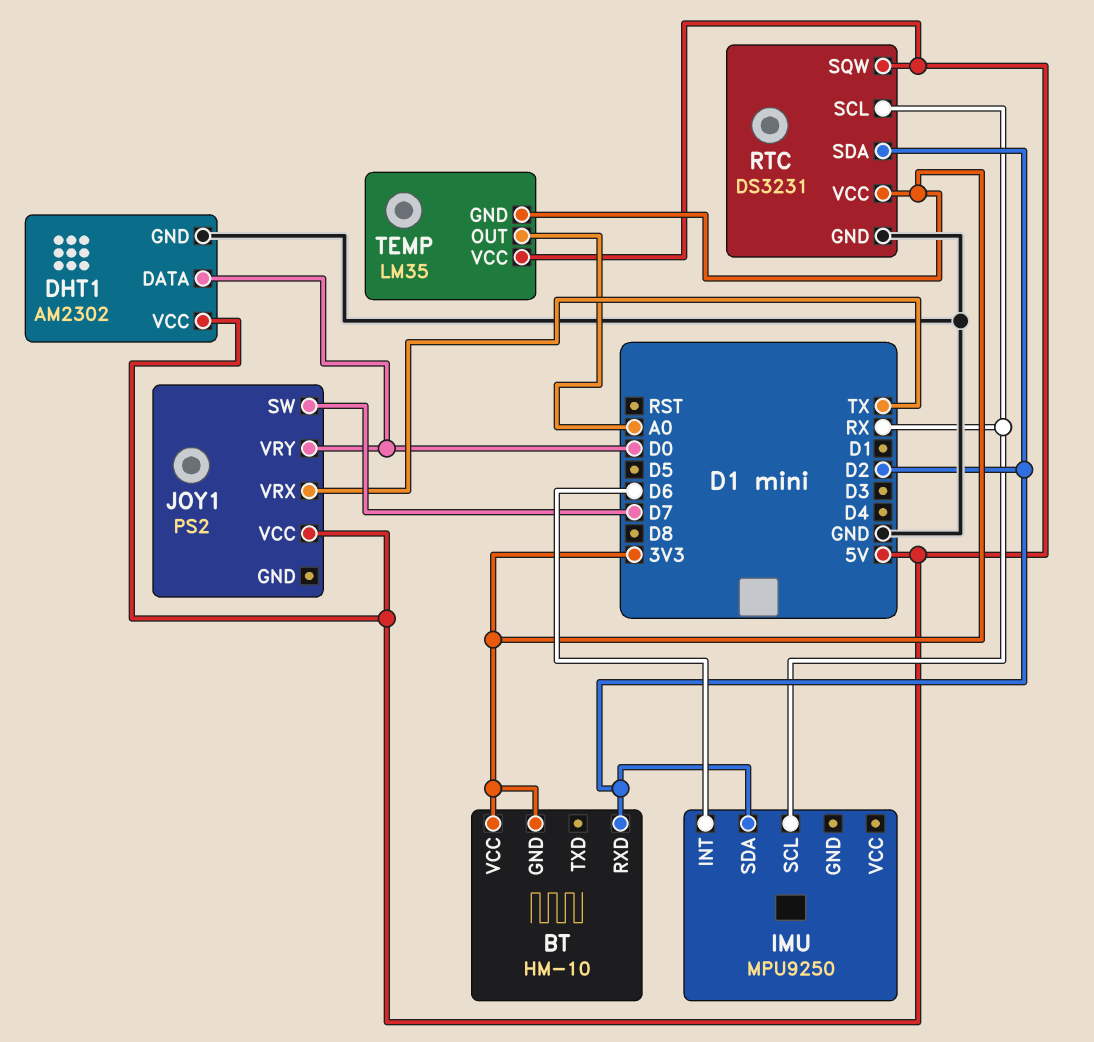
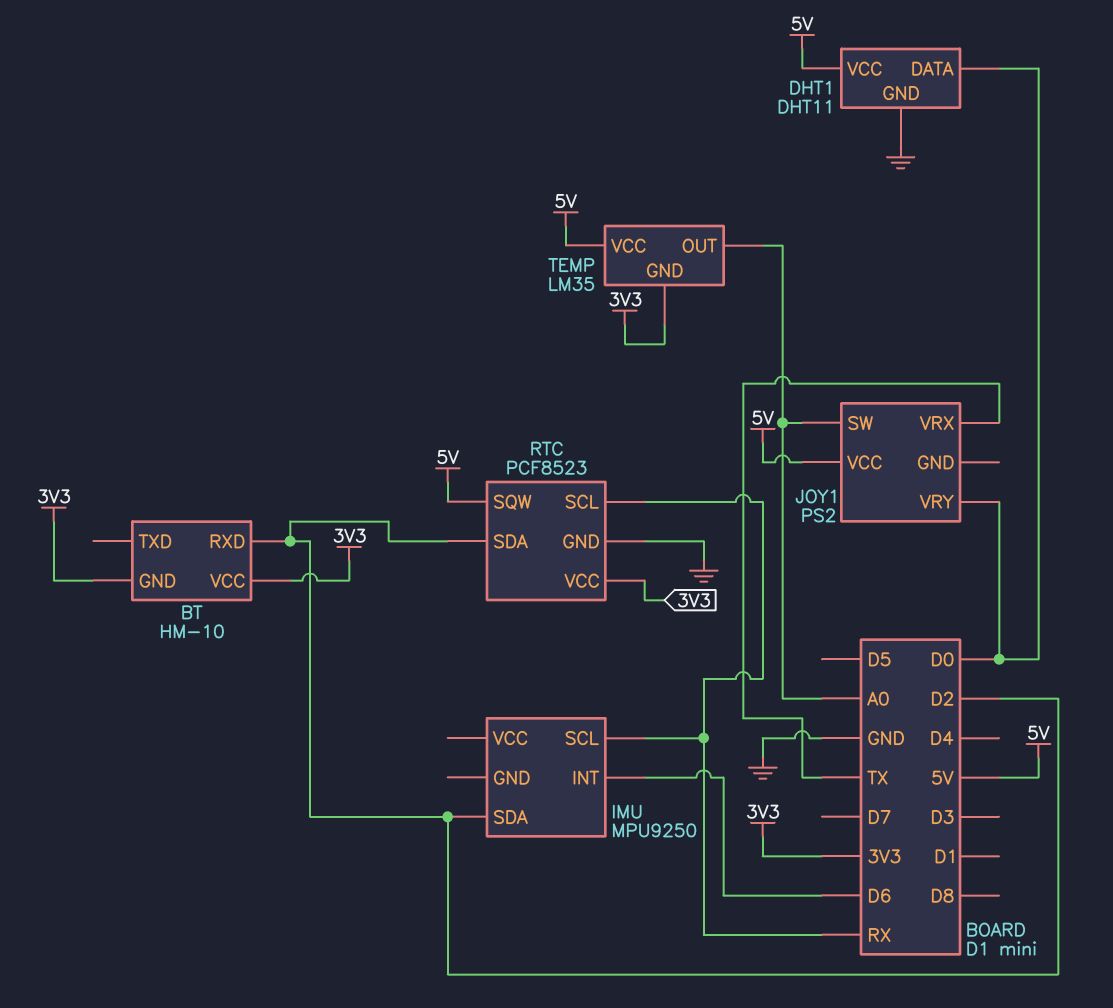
DHT1: AM2302 -> DHT11
JOY1 pin SW: D7 -> A0
RTC: DS3231 -> PCF8523

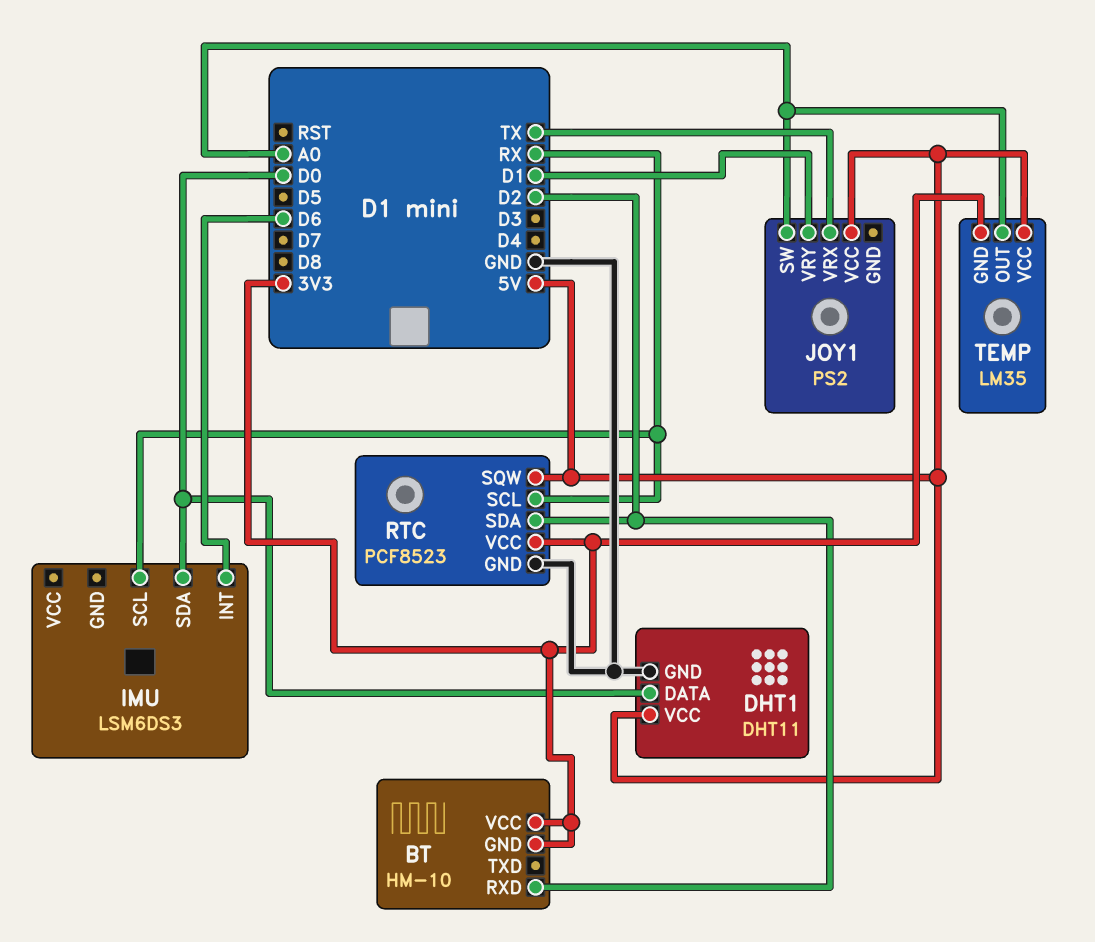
IMU: MPU9250 -> LSM6DS3
IMU pin SDA: D2 -> D0
JOY1 pin VRY: D0 -> D1

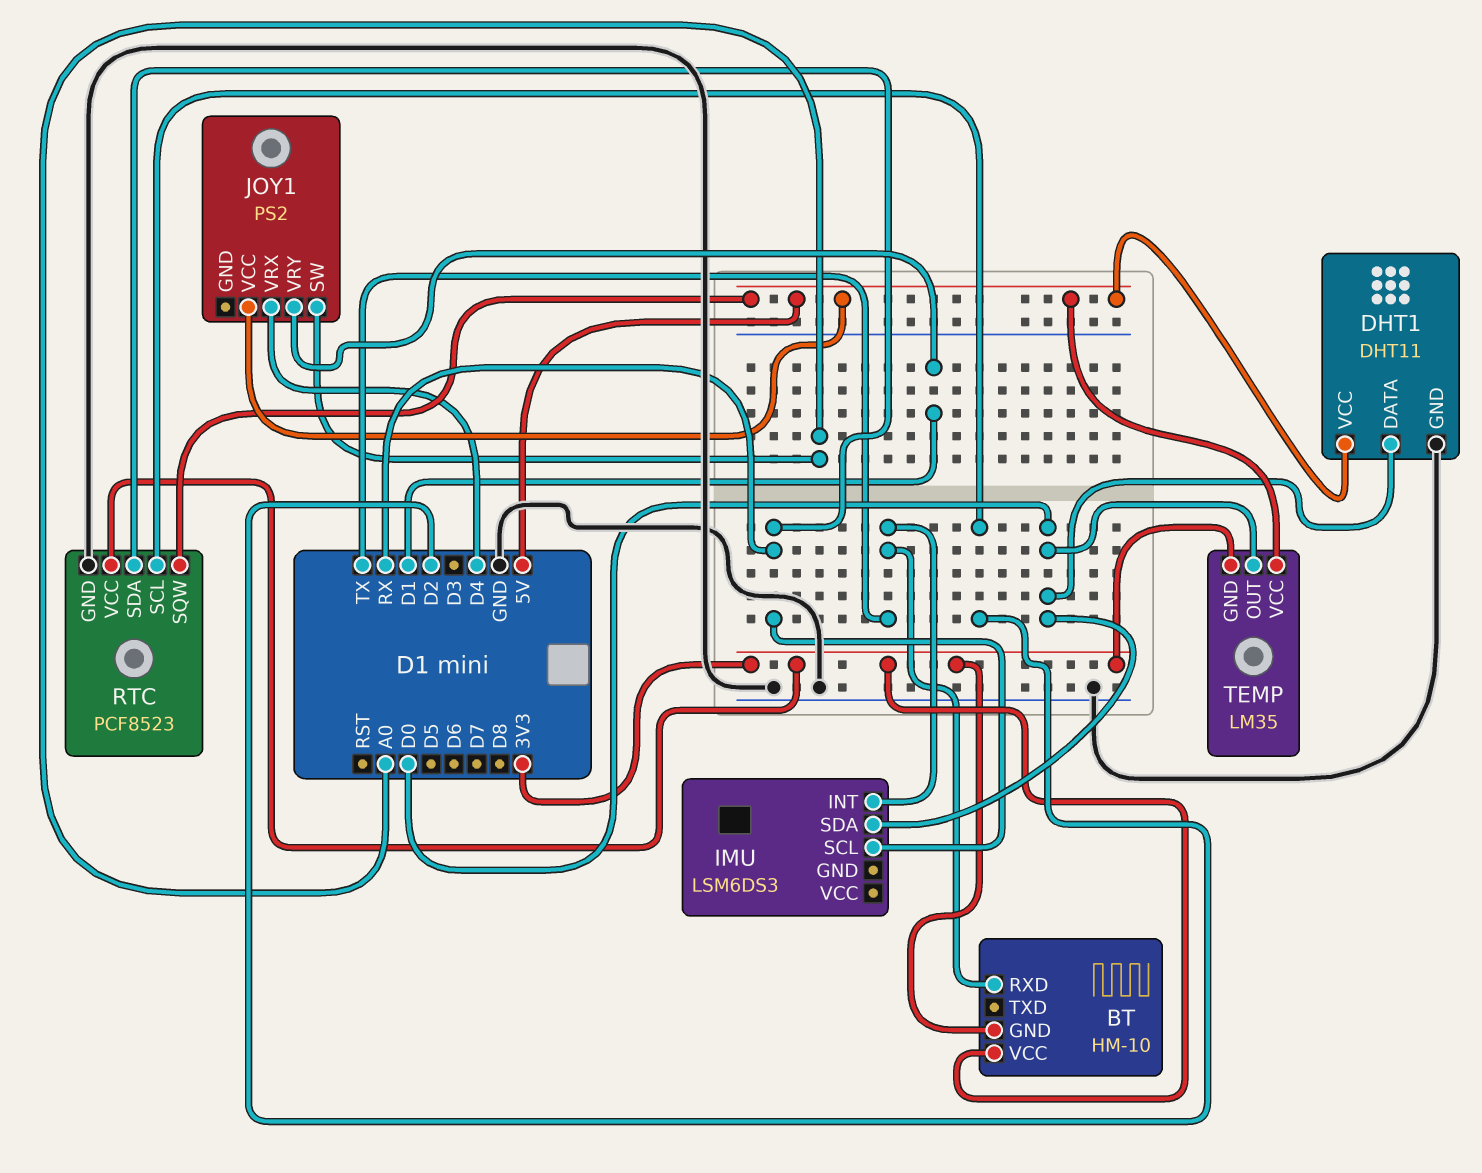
BT pin RXD: D2 -> TX
IMU pin INT: D6 -> TX
JOY1 pin VRX: TX -> D4
RTC pin SCL: RX -> D2
RTC pin SDA: D2 -> RX
TEMP pin OUT: A0 -> D0

